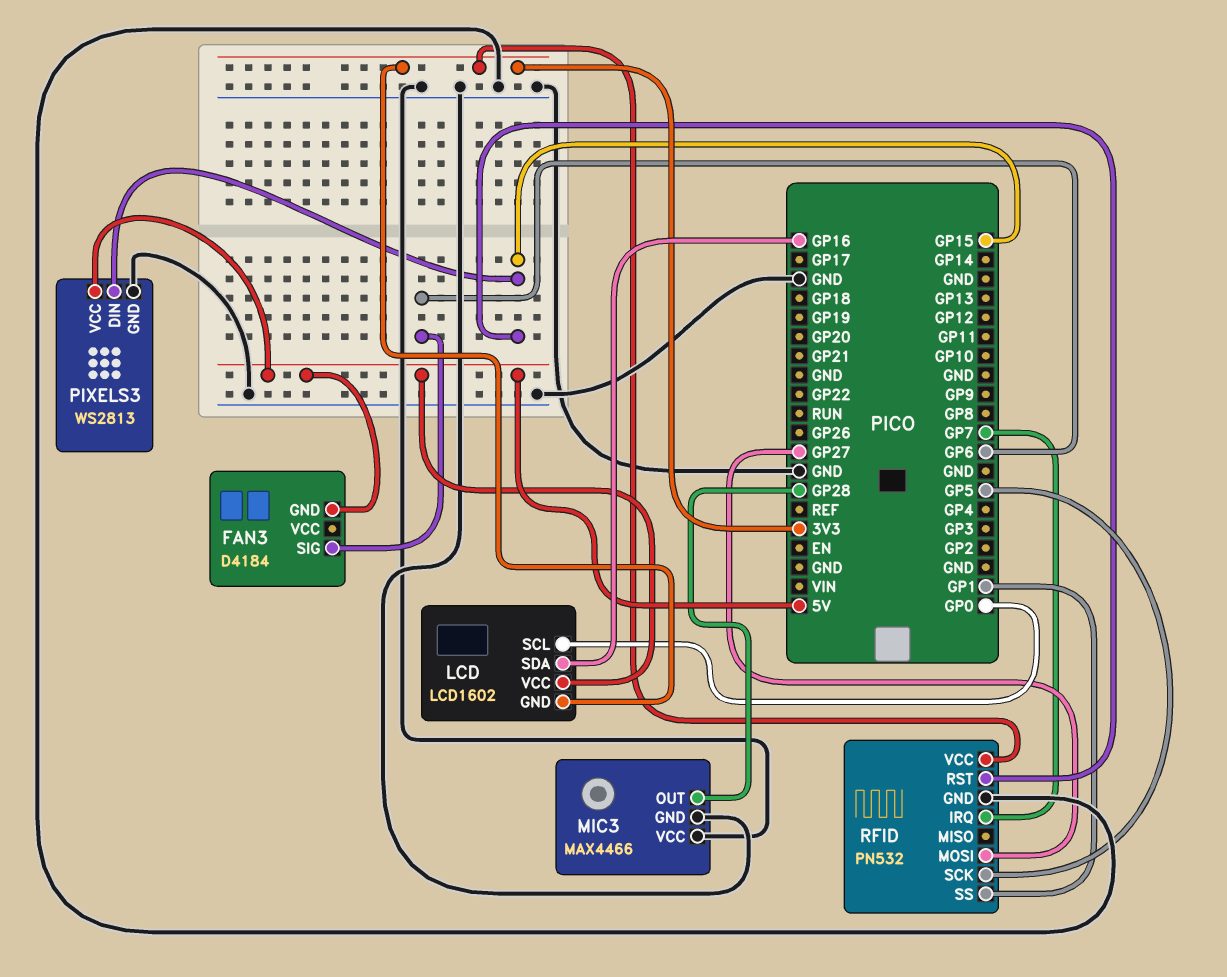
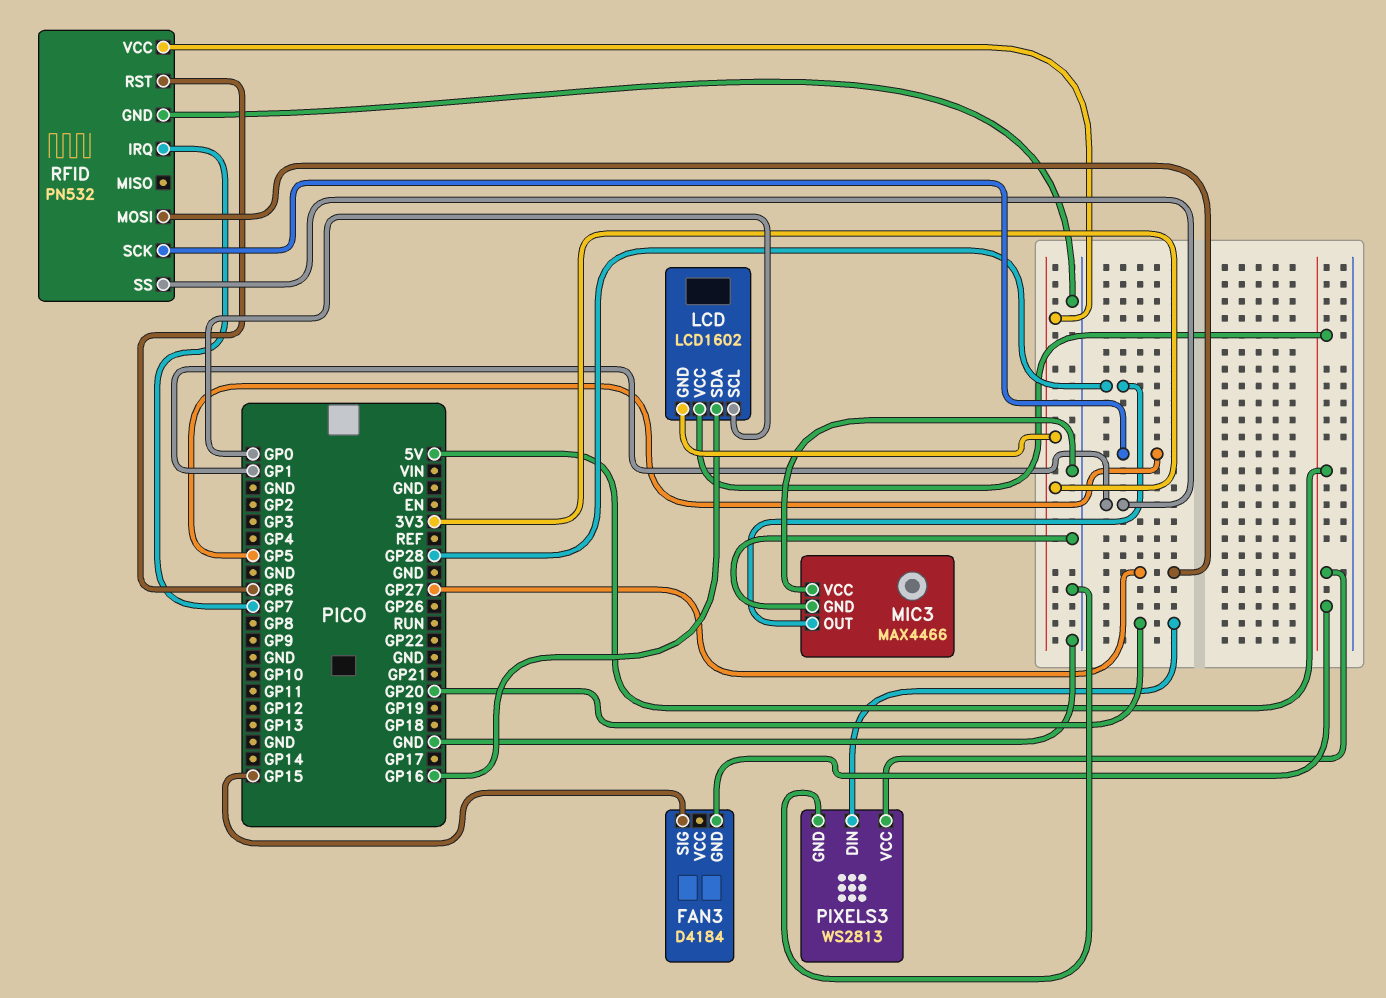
FAN3 pin SIG: GP6 -> GP15
PIXELS3 pin DIN: GP15 -> GP20
RFID pin RST: GP15 -> GP6

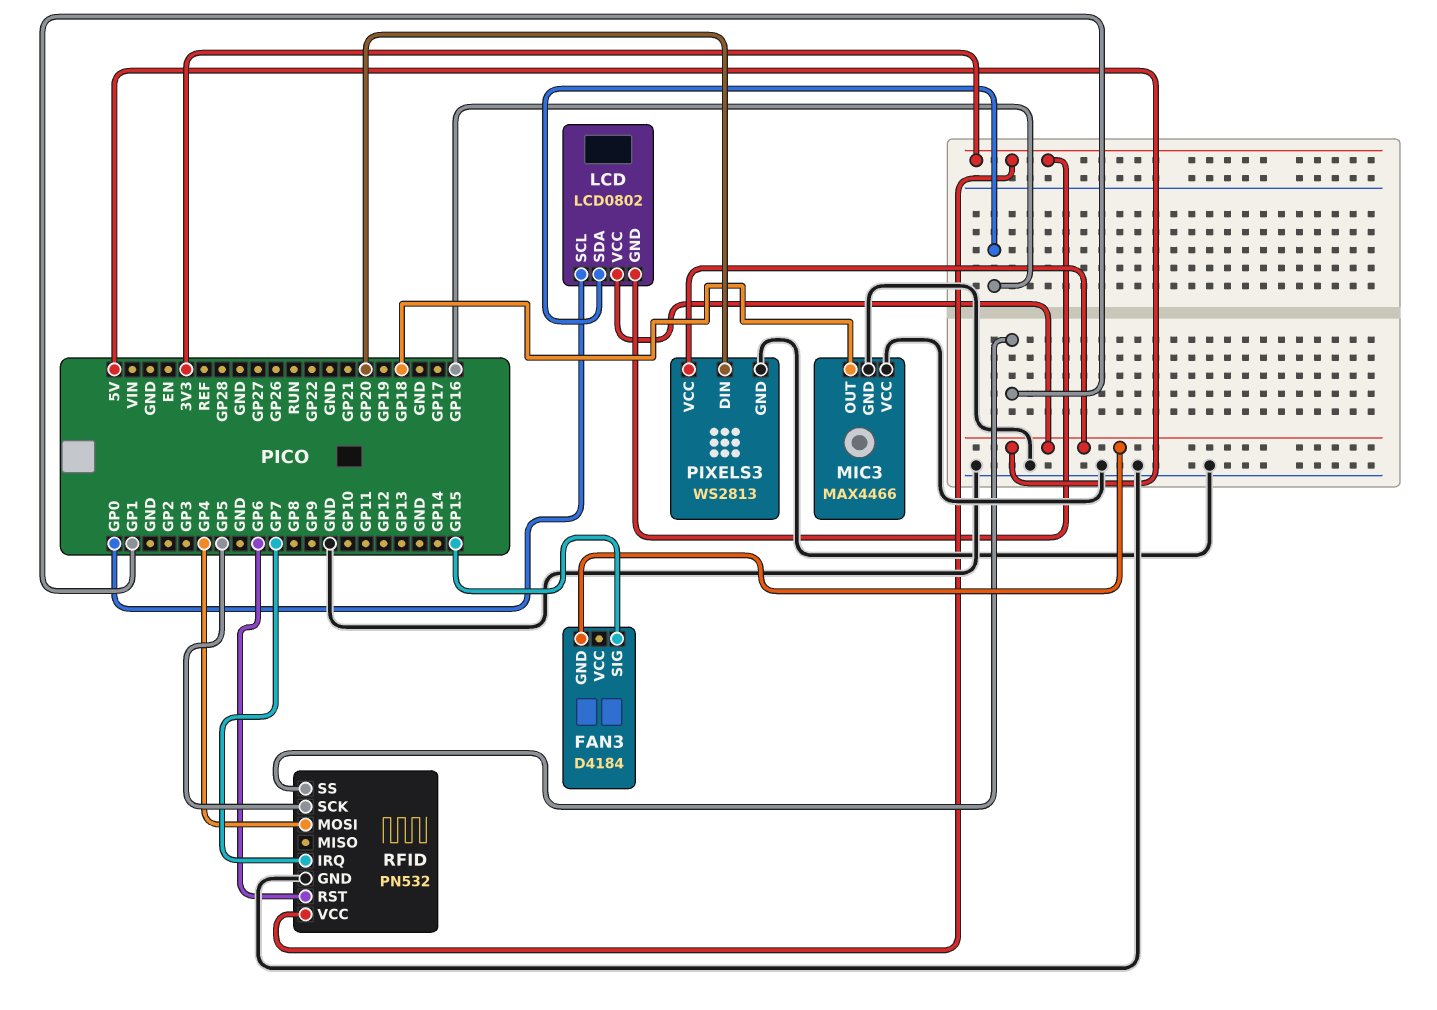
LCD: LCD1602 -> LCD0802
MIC3 pin OUT: GP28 -> GP18
RFID pin MOSI: GP27 -> GP4

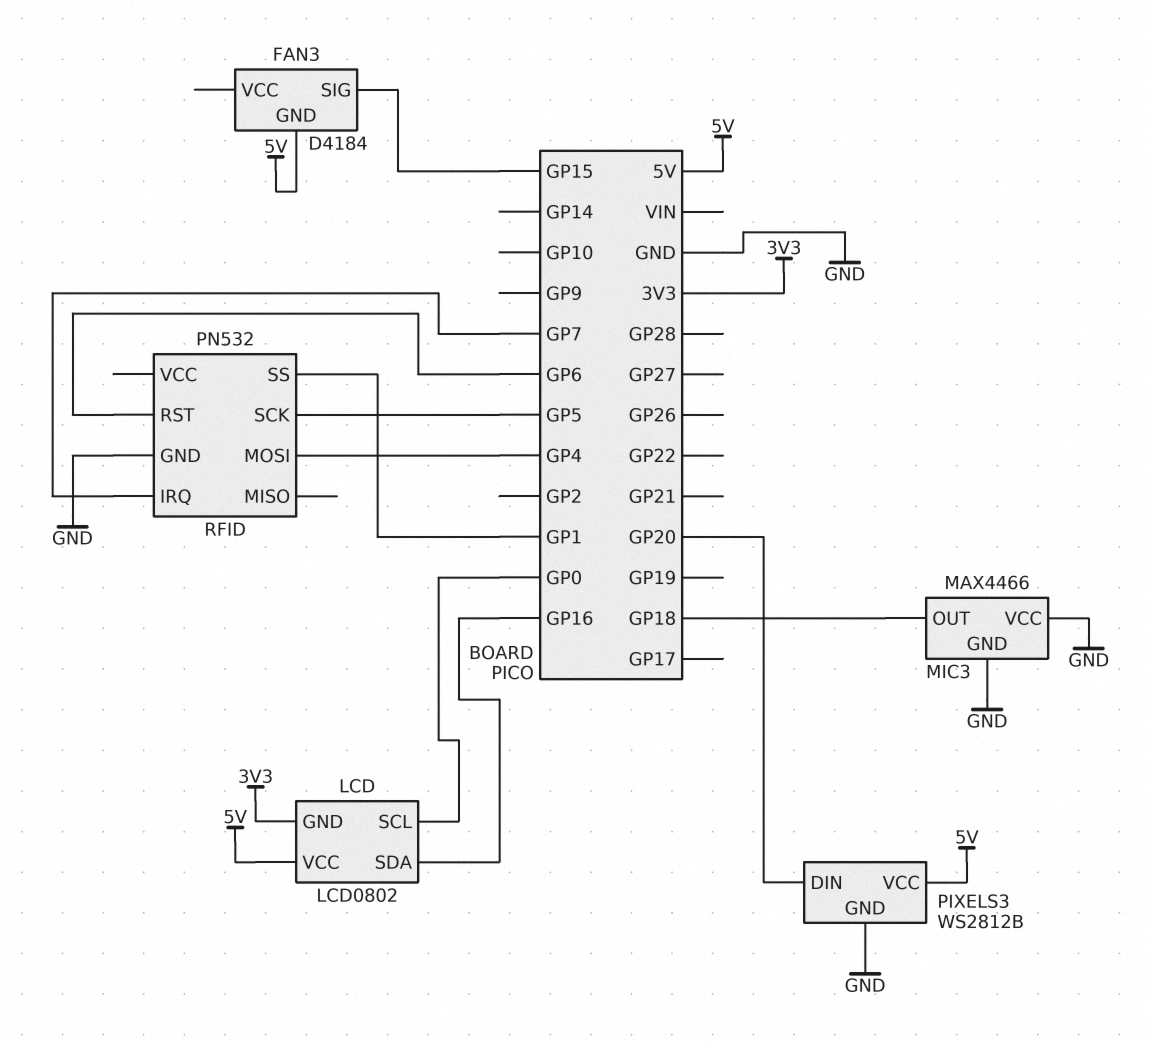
PIXELS3: WS2813 -> WS2812B
RFID pin VCC: 3V3 -> none

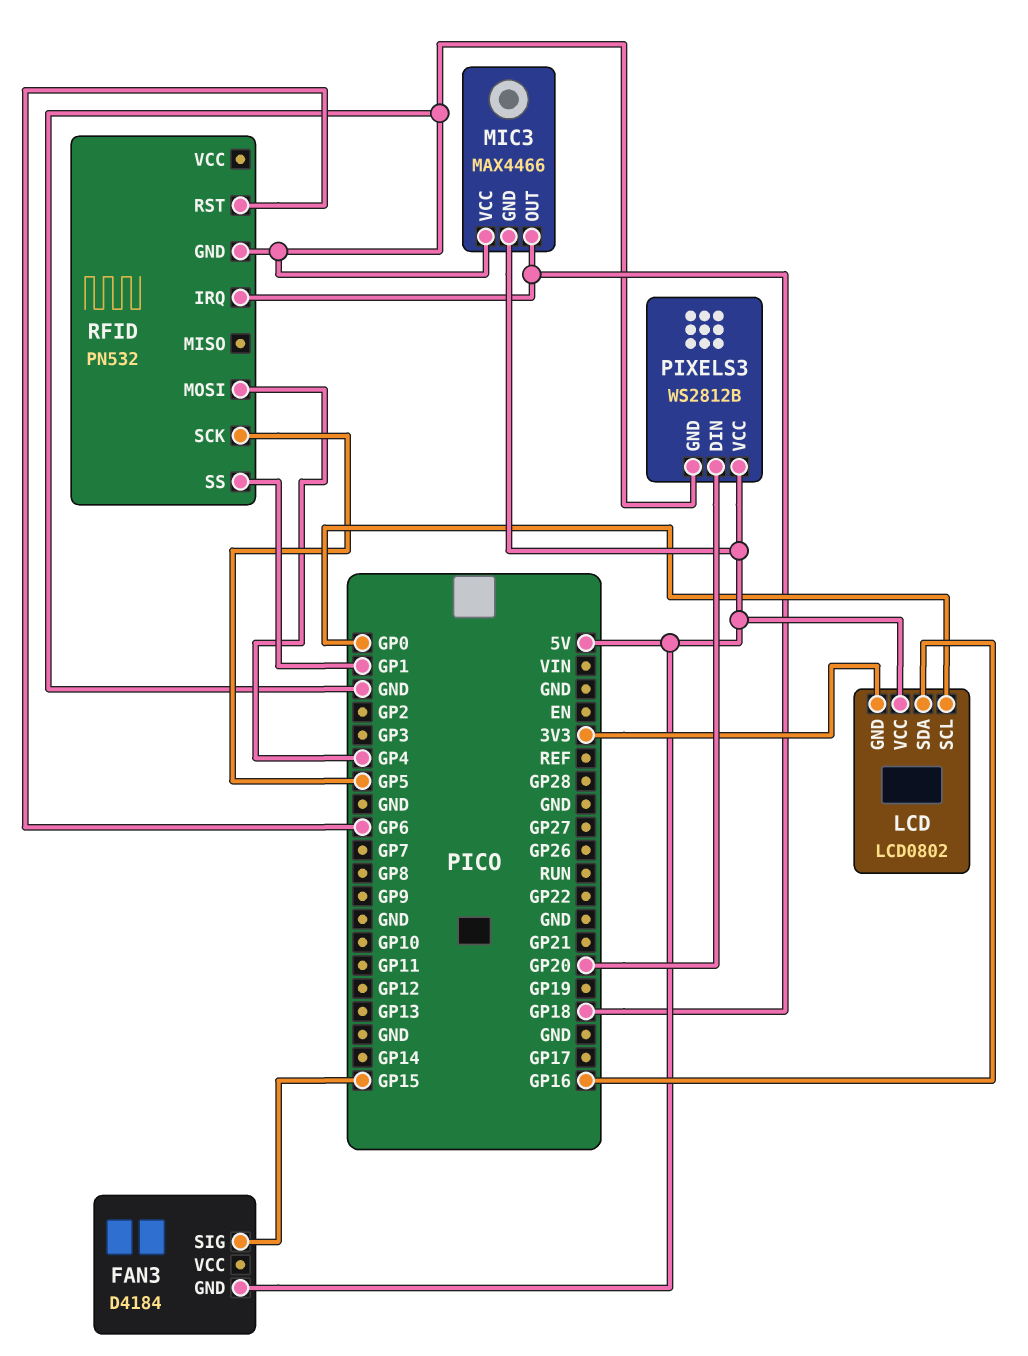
MIC3 pin GND: GND -> 5V
RFID pin IRQ: GP7 -> GP18

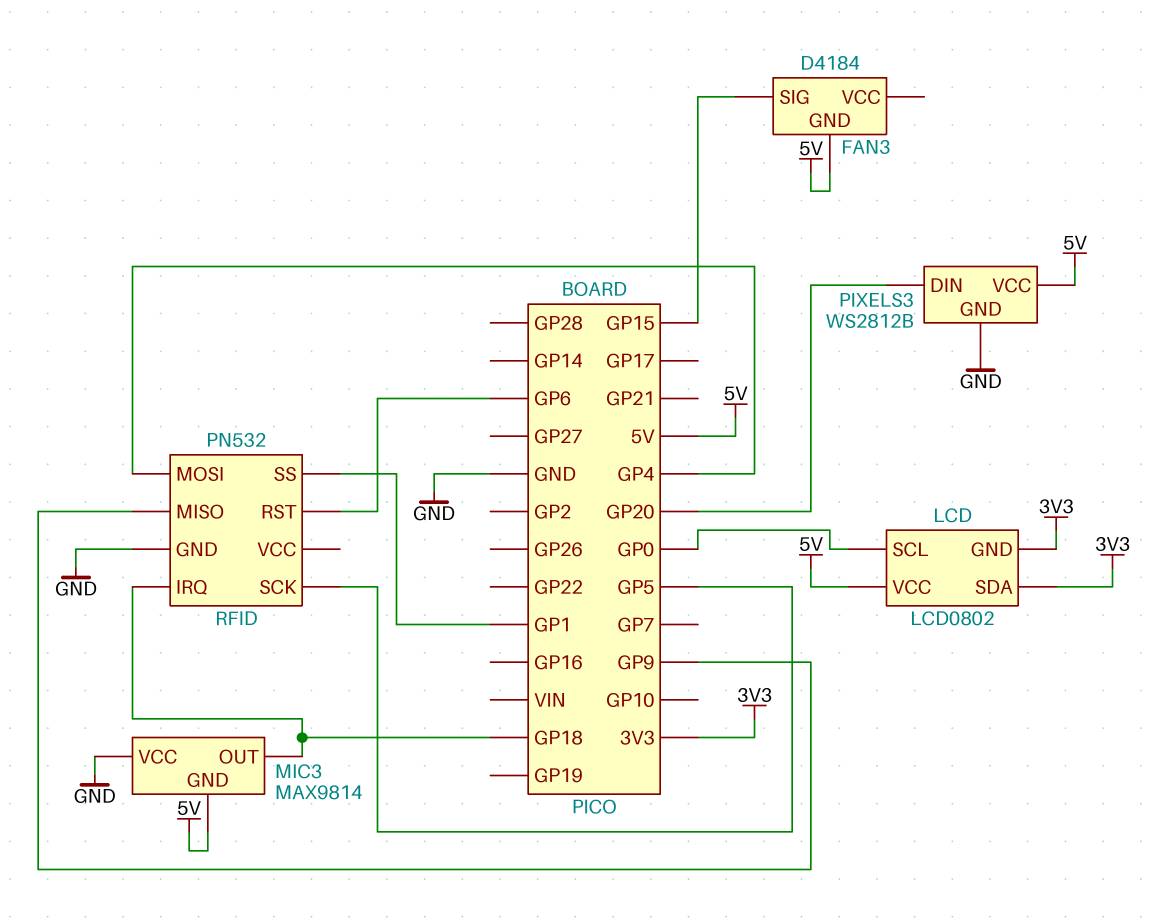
LCD pin SDA: GP16 -> 3V3
MIC3: MAX4466 -> MAX9814
RFID pin MISO: none -> GP9

